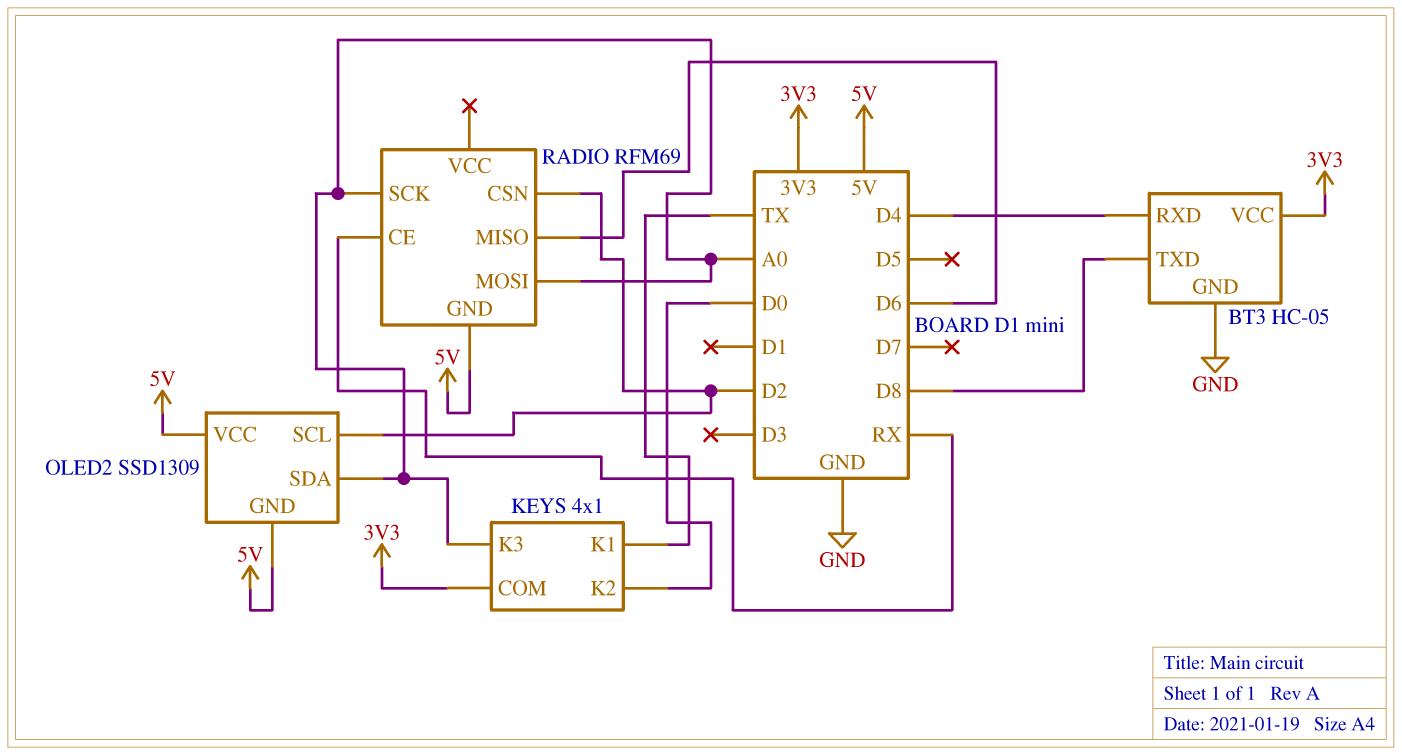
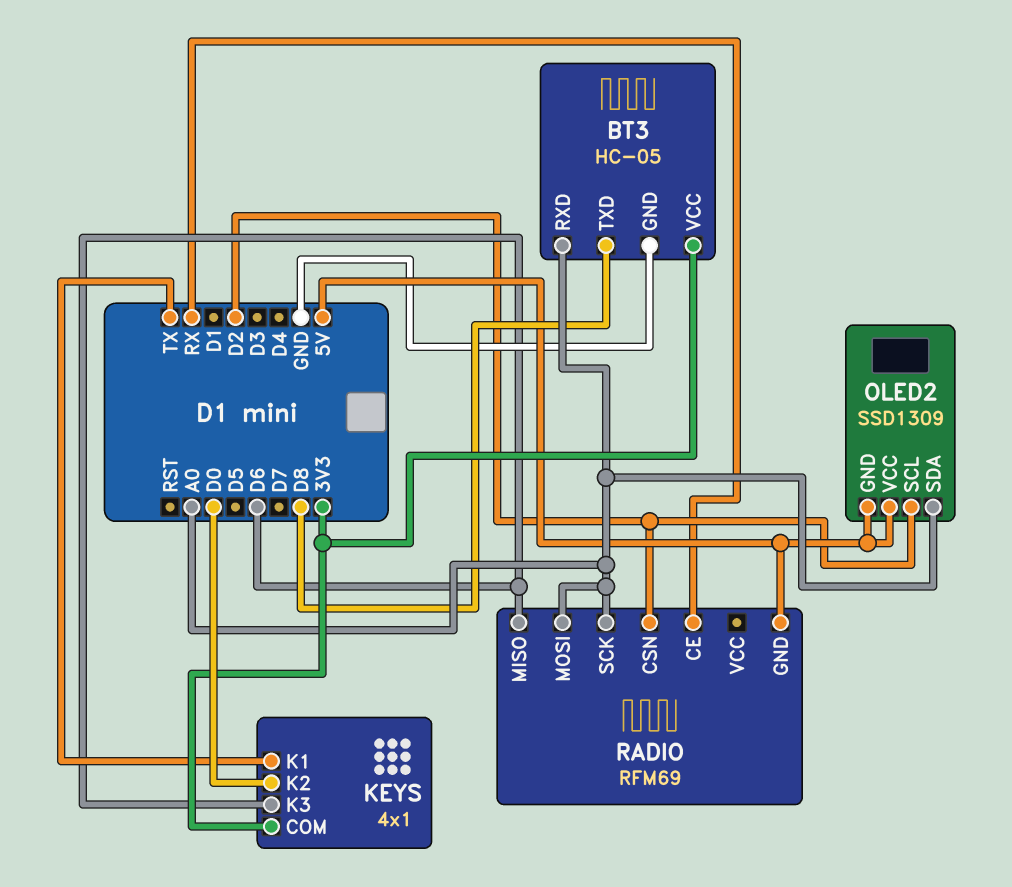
BT3 pin RXD: D4 -> A0
KEYS pin K3: A0 -> D6

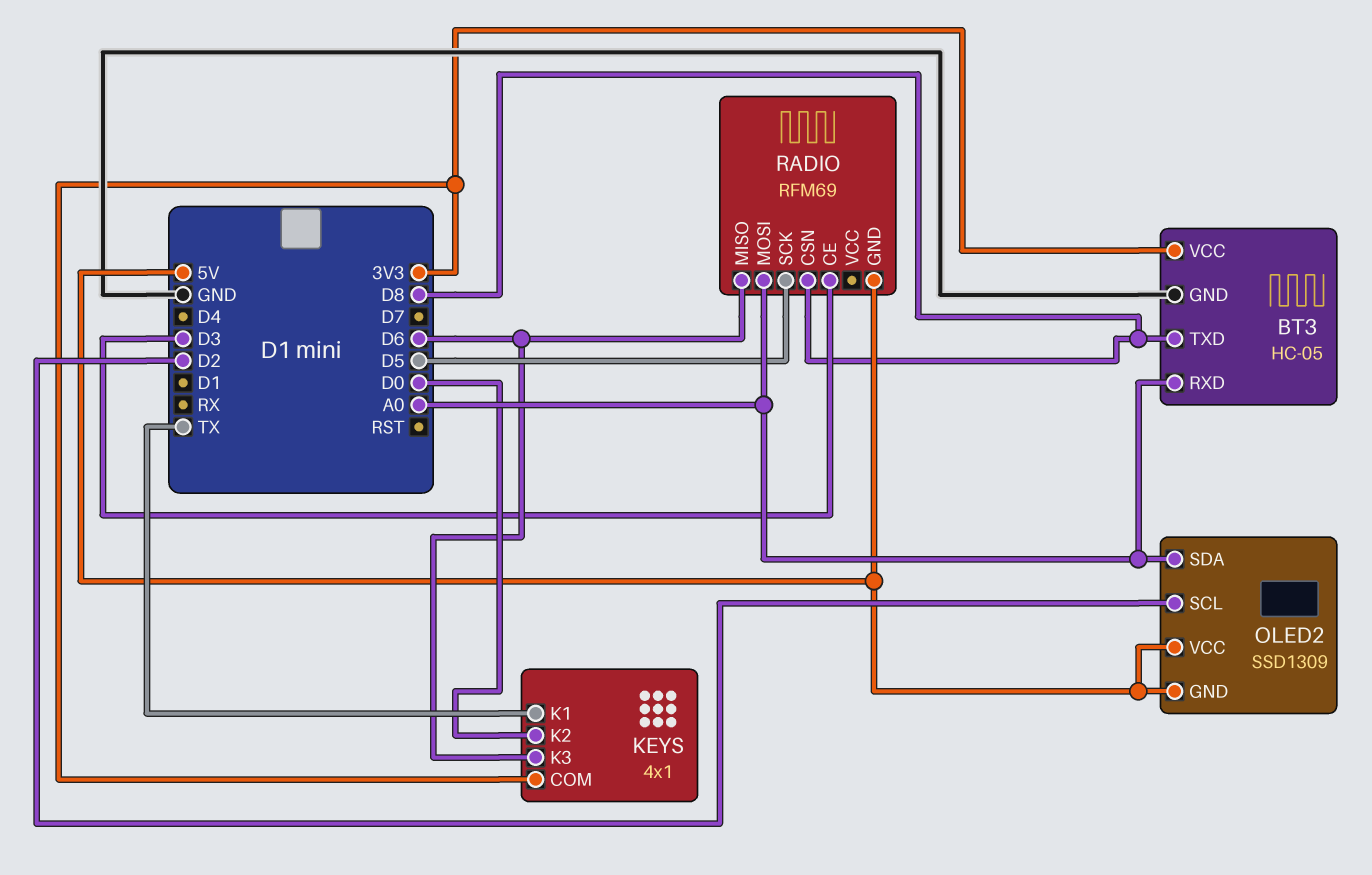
RADIO pin CE: RX -> D3
RADIO pin CSN: D2 -> D8
RADIO pin SCK: A0 -> D5

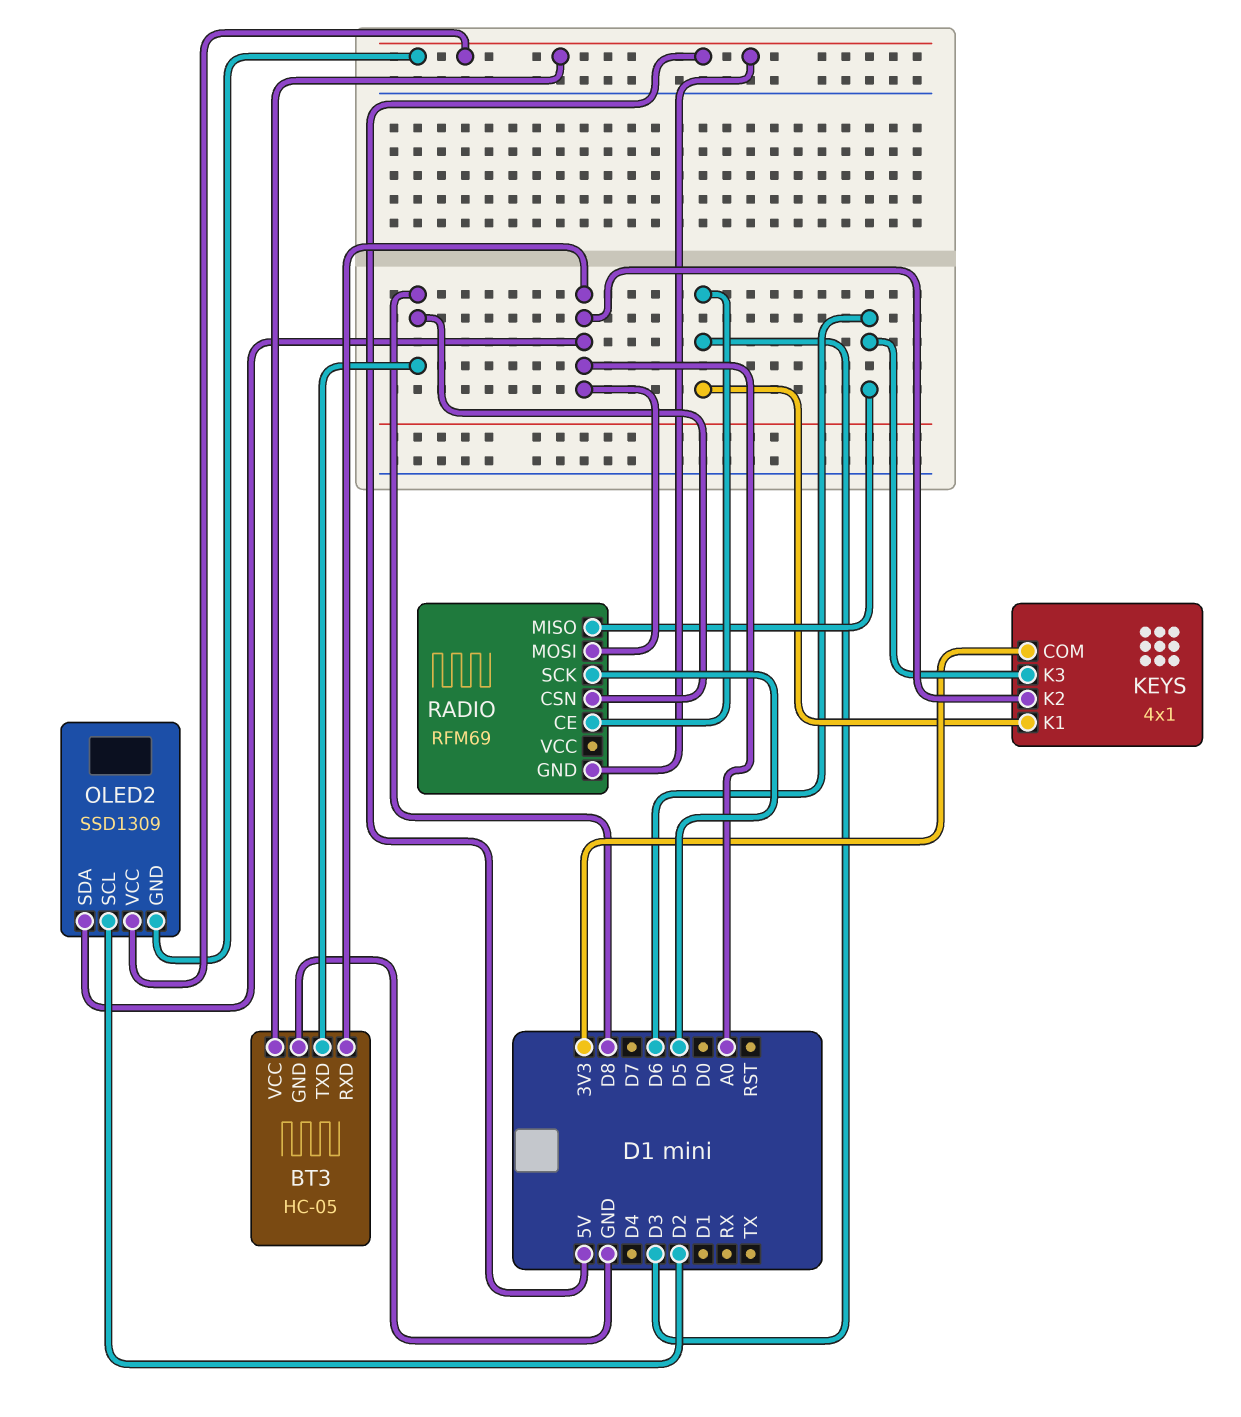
BT3 pin VCC: 3V3 -> 5V
KEYS pin K1: TX -> D3
KEYS pin K2: D0 -> A0

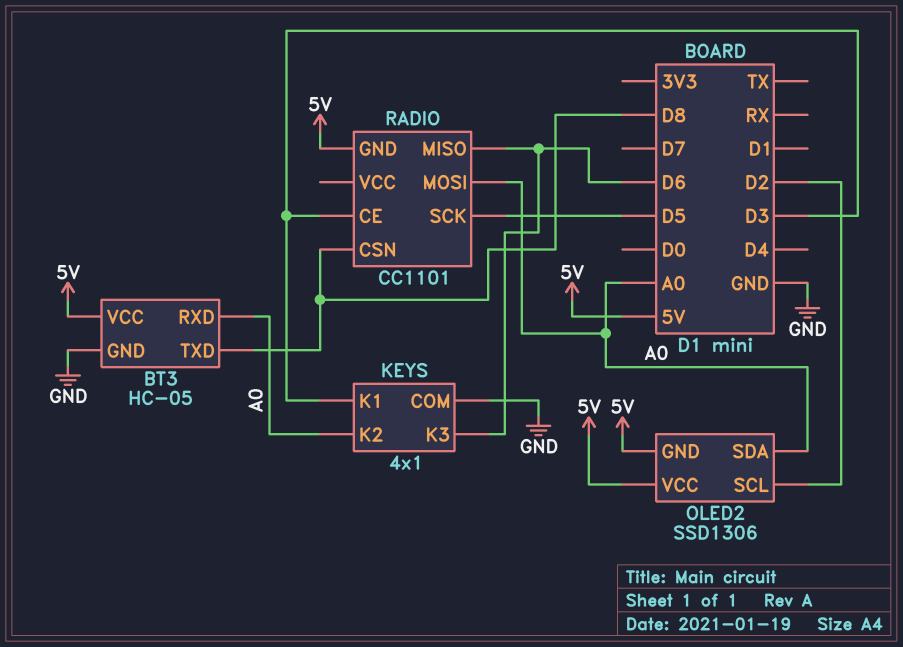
KEYS pin COM: 3V3 -> GND
OLED2: SSD1309 -> SSD1306
RADIO: RFM69 -> CC1101

